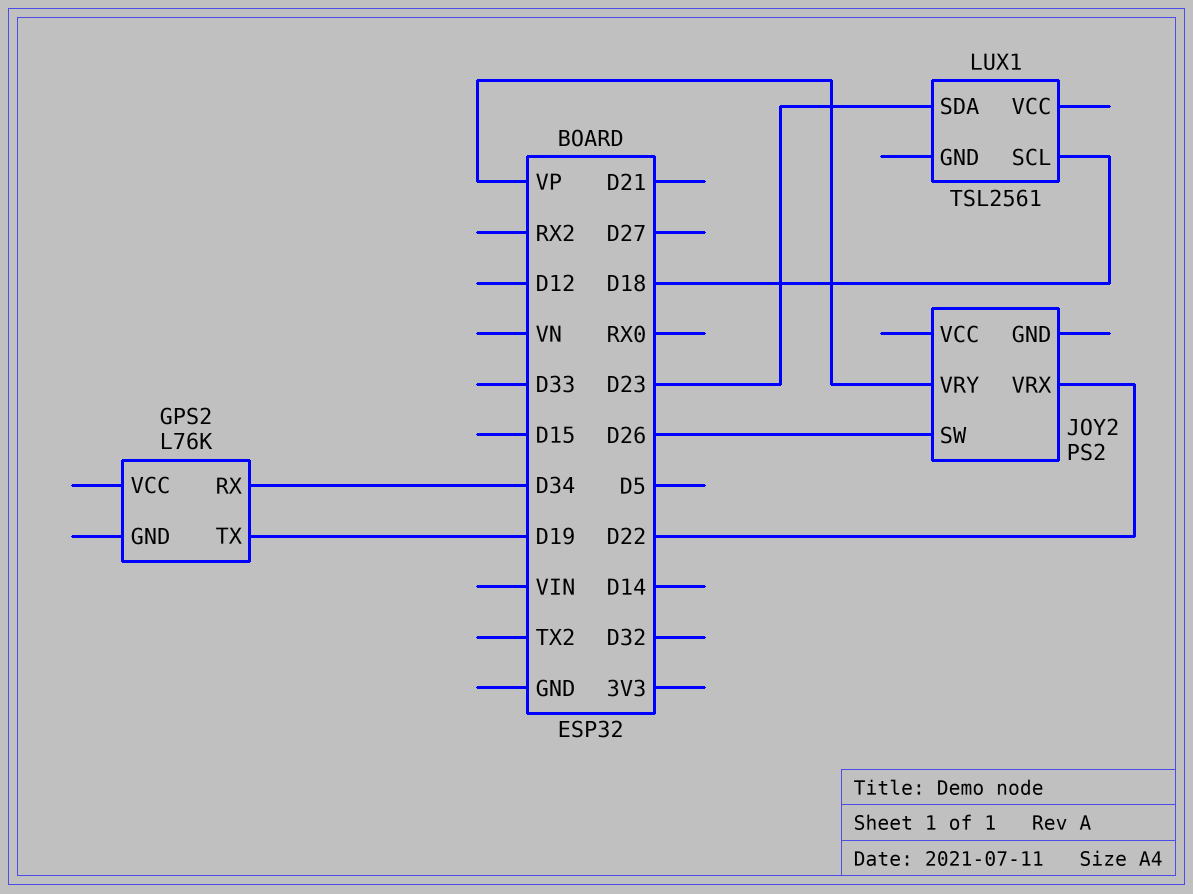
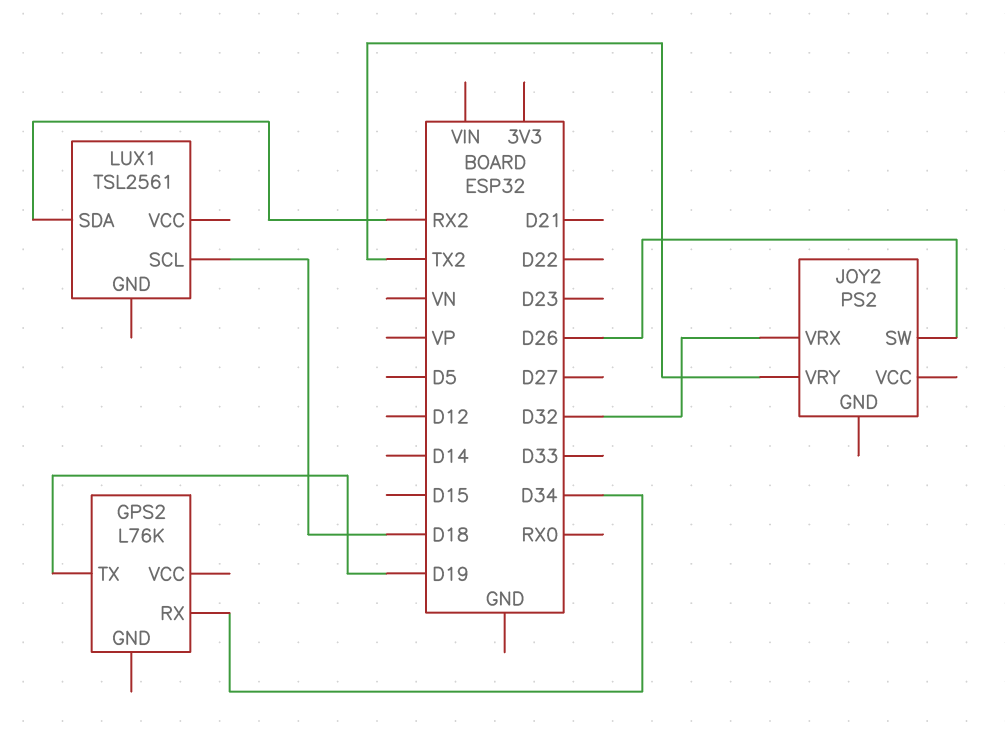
JOY2 pin VRX: D22 -> D32
JOY2 pin VRY: VP -> TX2
LUX1 pin SDA: D23 -> RX2

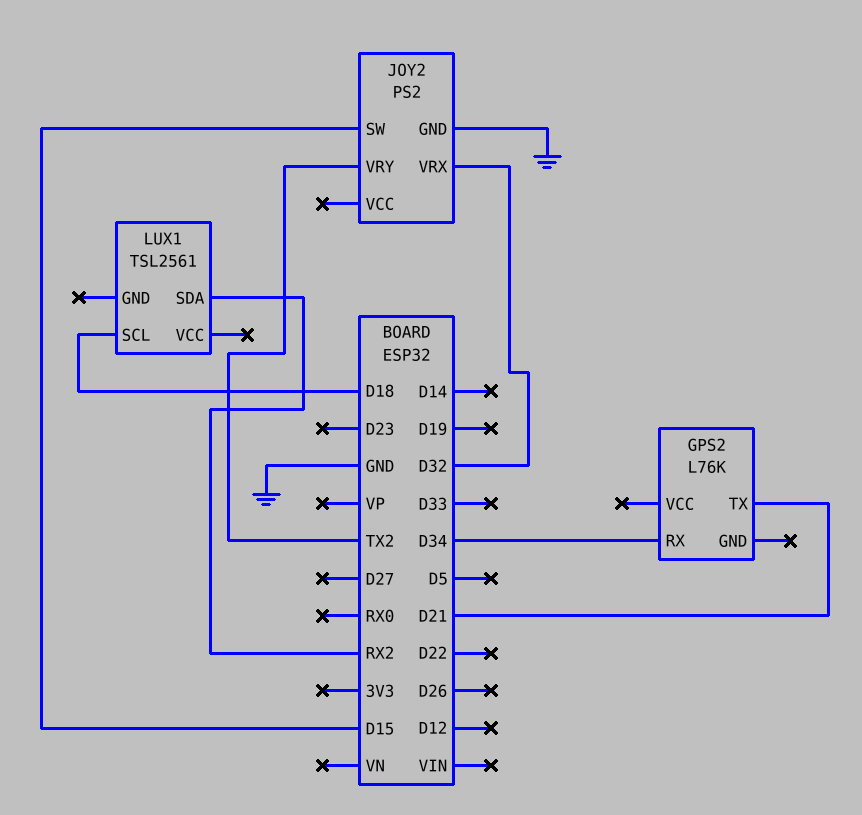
GPS2 pin TX: D19 -> D21
JOY2 pin GND: none -> GND
JOY2 pin SW: D26 -> D15

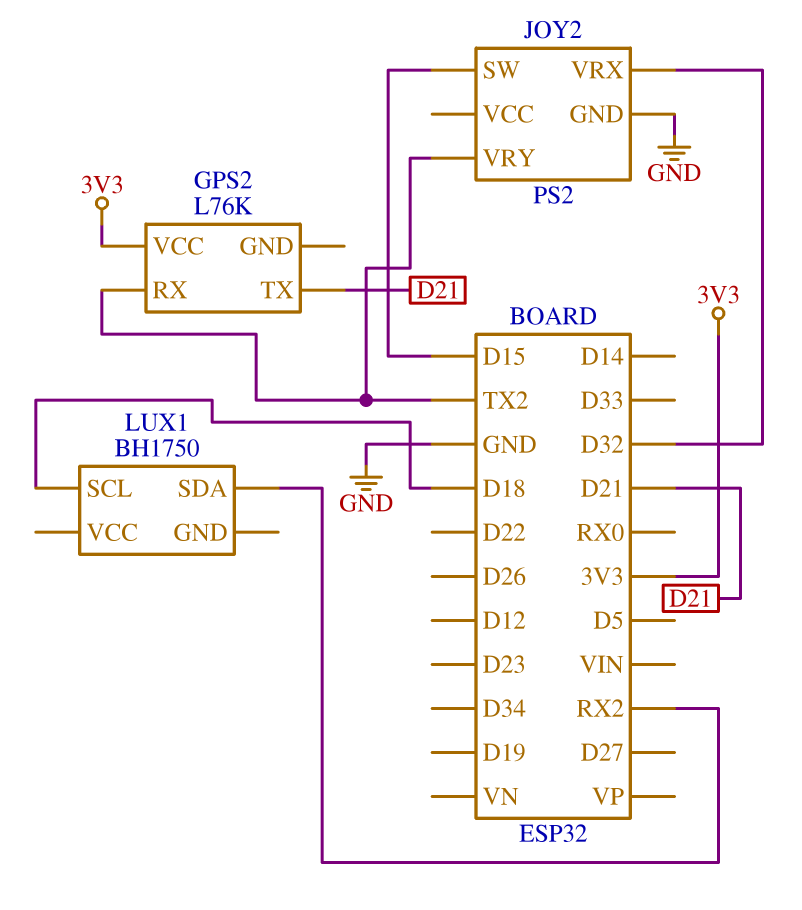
GPS2 pin RX: D34 -> TX2
GPS2 pin VCC: none -> 3V3
LUX1: TSL2561 -> BH1750

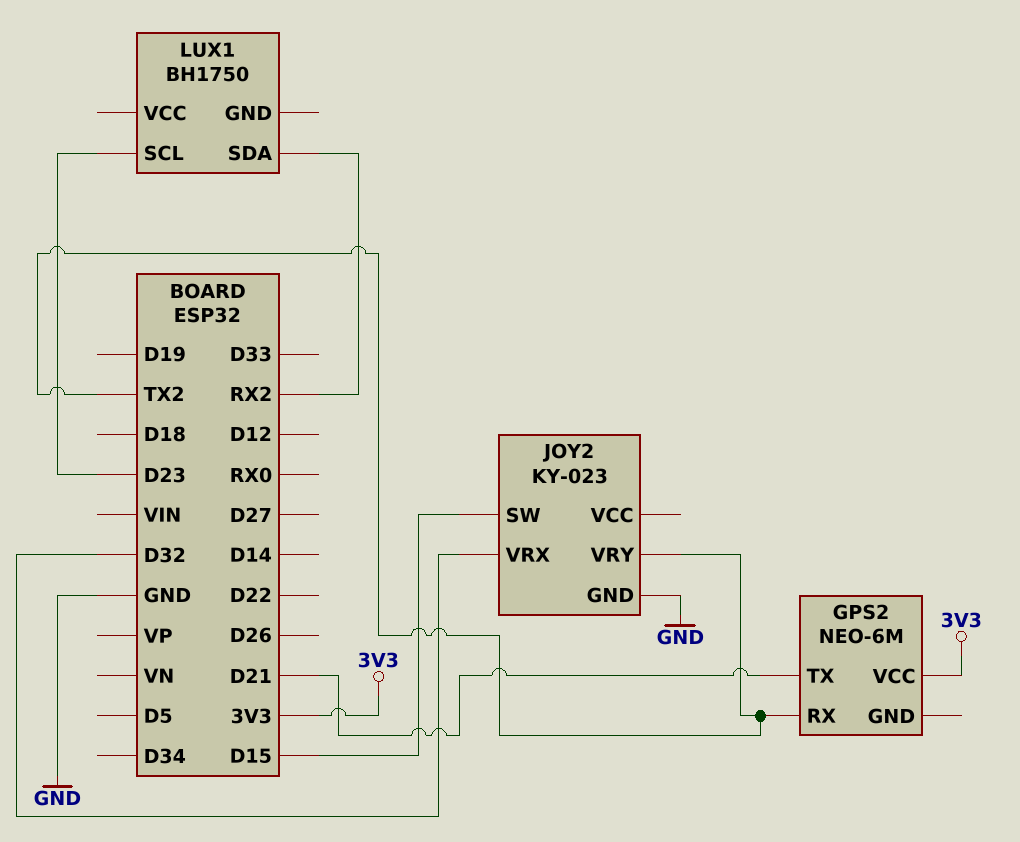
GPS2: L76K -> NEO-6M
JOY2: PS2 -> KY-023
LUX1 pin SCL: D18 -> D23

